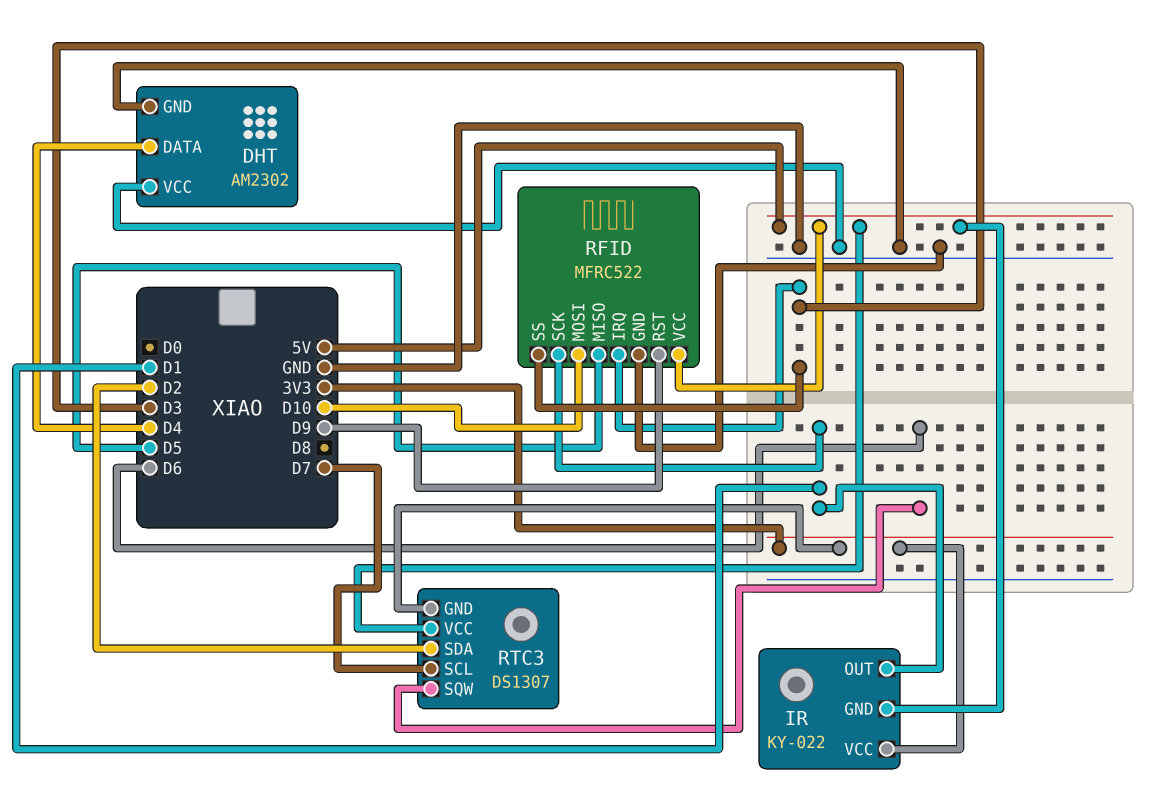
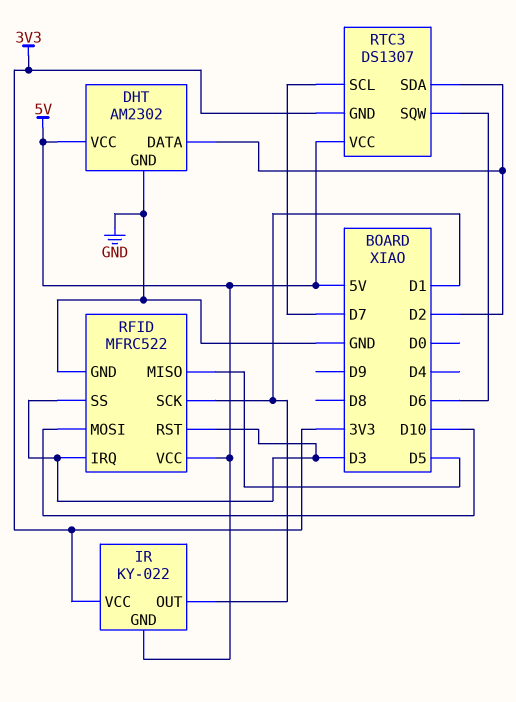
DHT pin DATA: D4 -> D2
DHT pin VCC: GND -> 5V
RFID pin RST: D9 -> D3

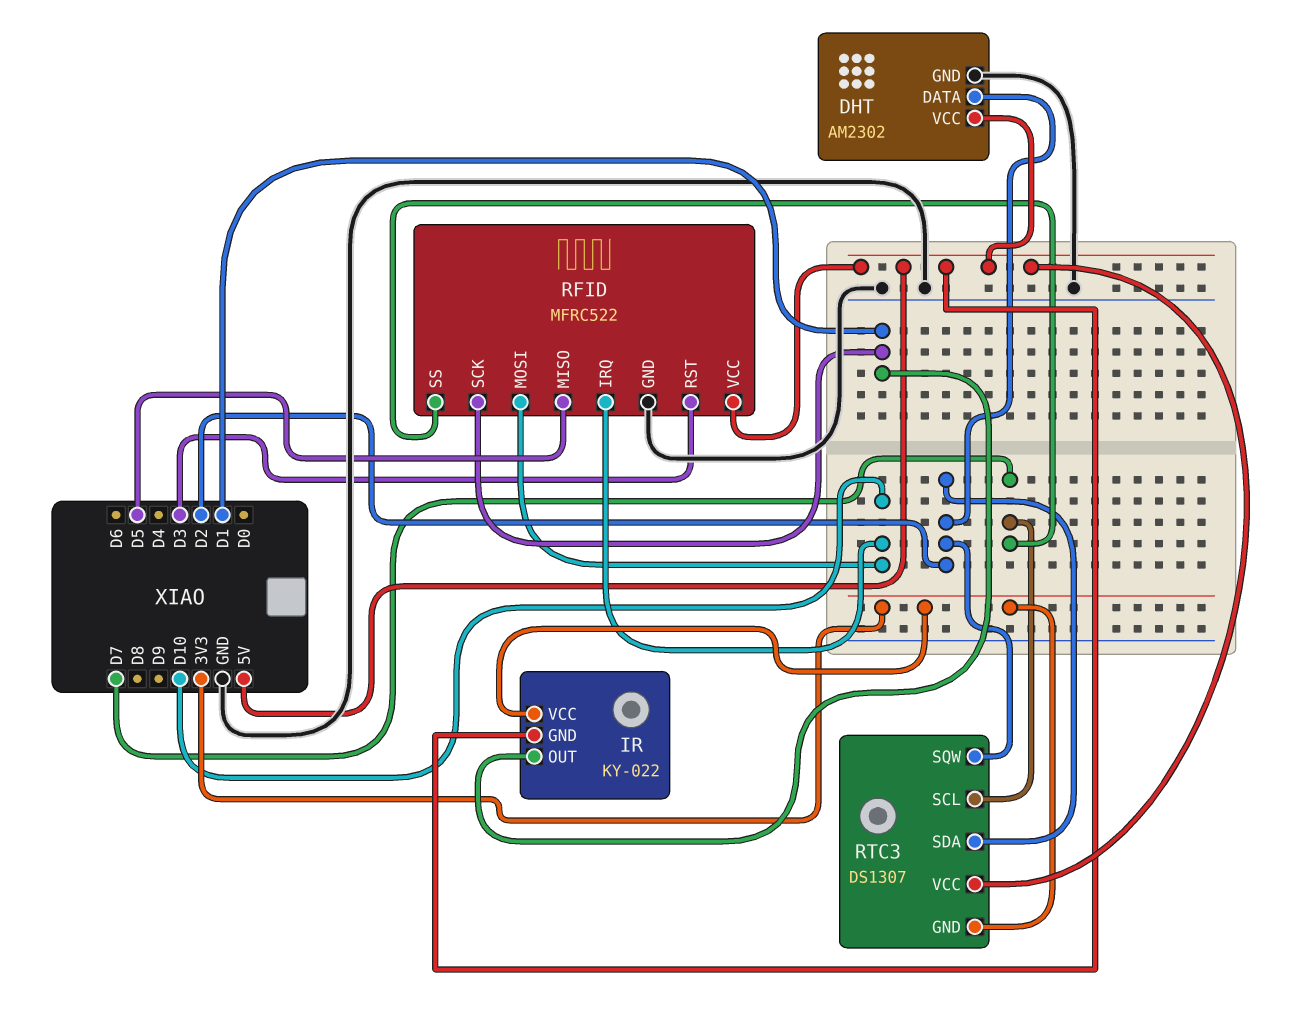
RFID pin IRQ: D3 -> D10
RFID pin SS: D3 -> D7
RTC3 pin SQW: D6 -> D2

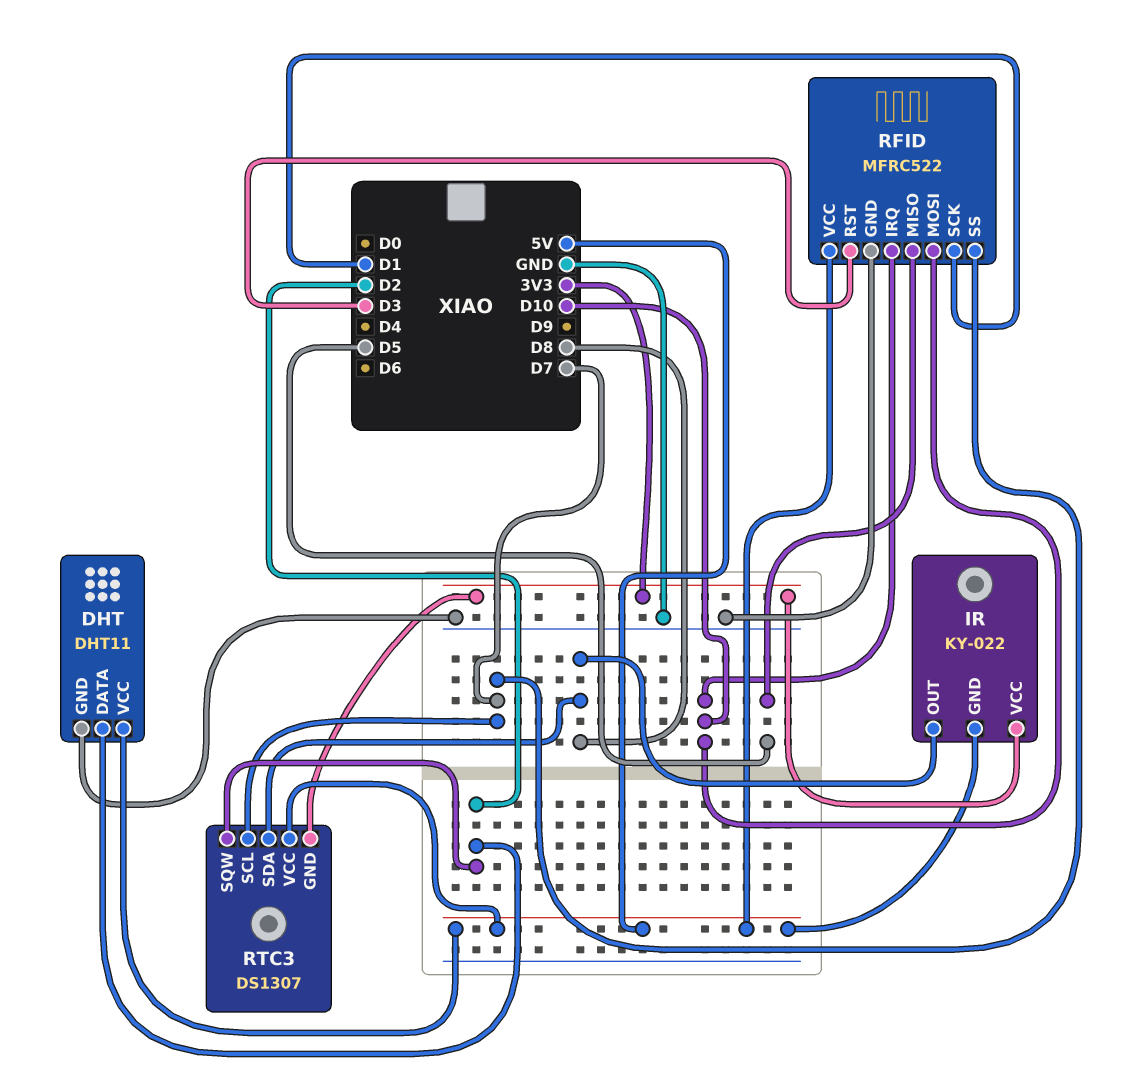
DHT: AM2302 -> DHT11
IR pin OUT: D1 -> D8
RTC3 pin SDA: D2 -> D8

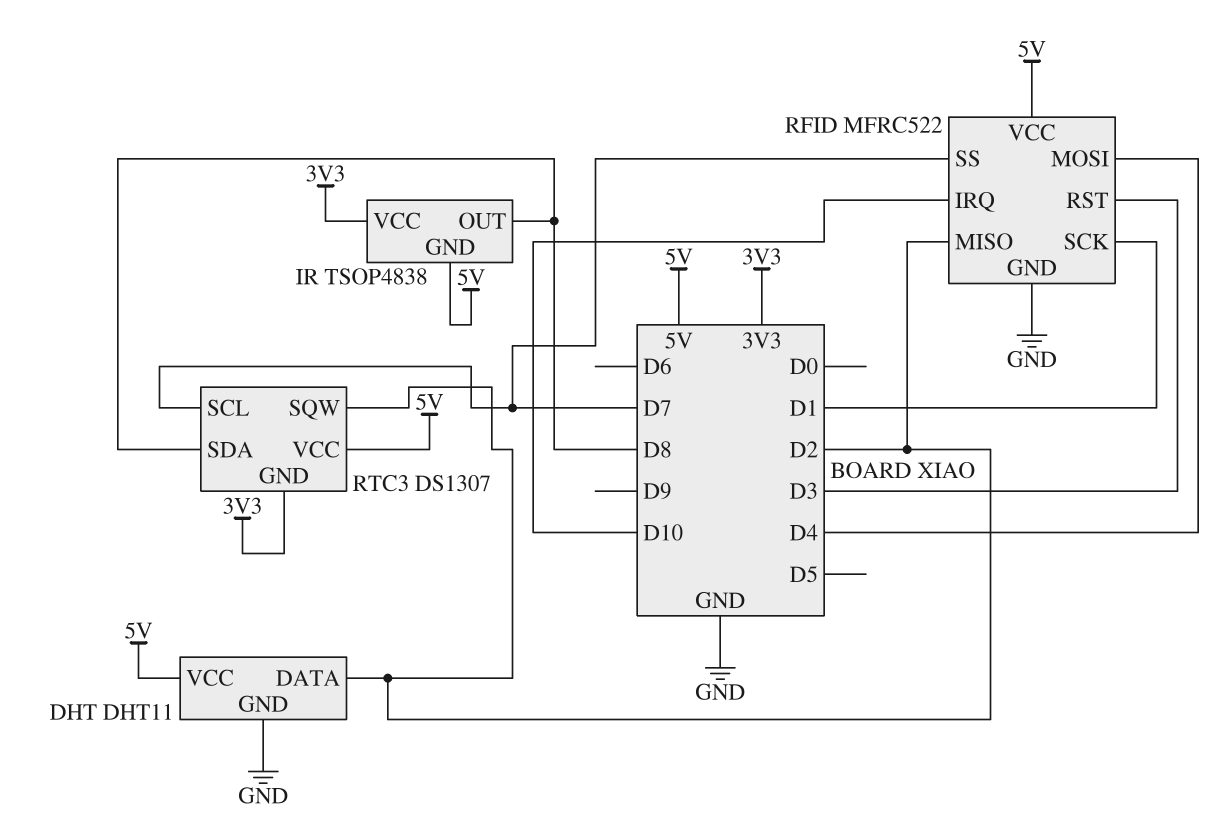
IR: KY-022 -> TSOP4838
RFID pin MISO: D5 -> D2
RFID pin MOSI: D10 -> D4

